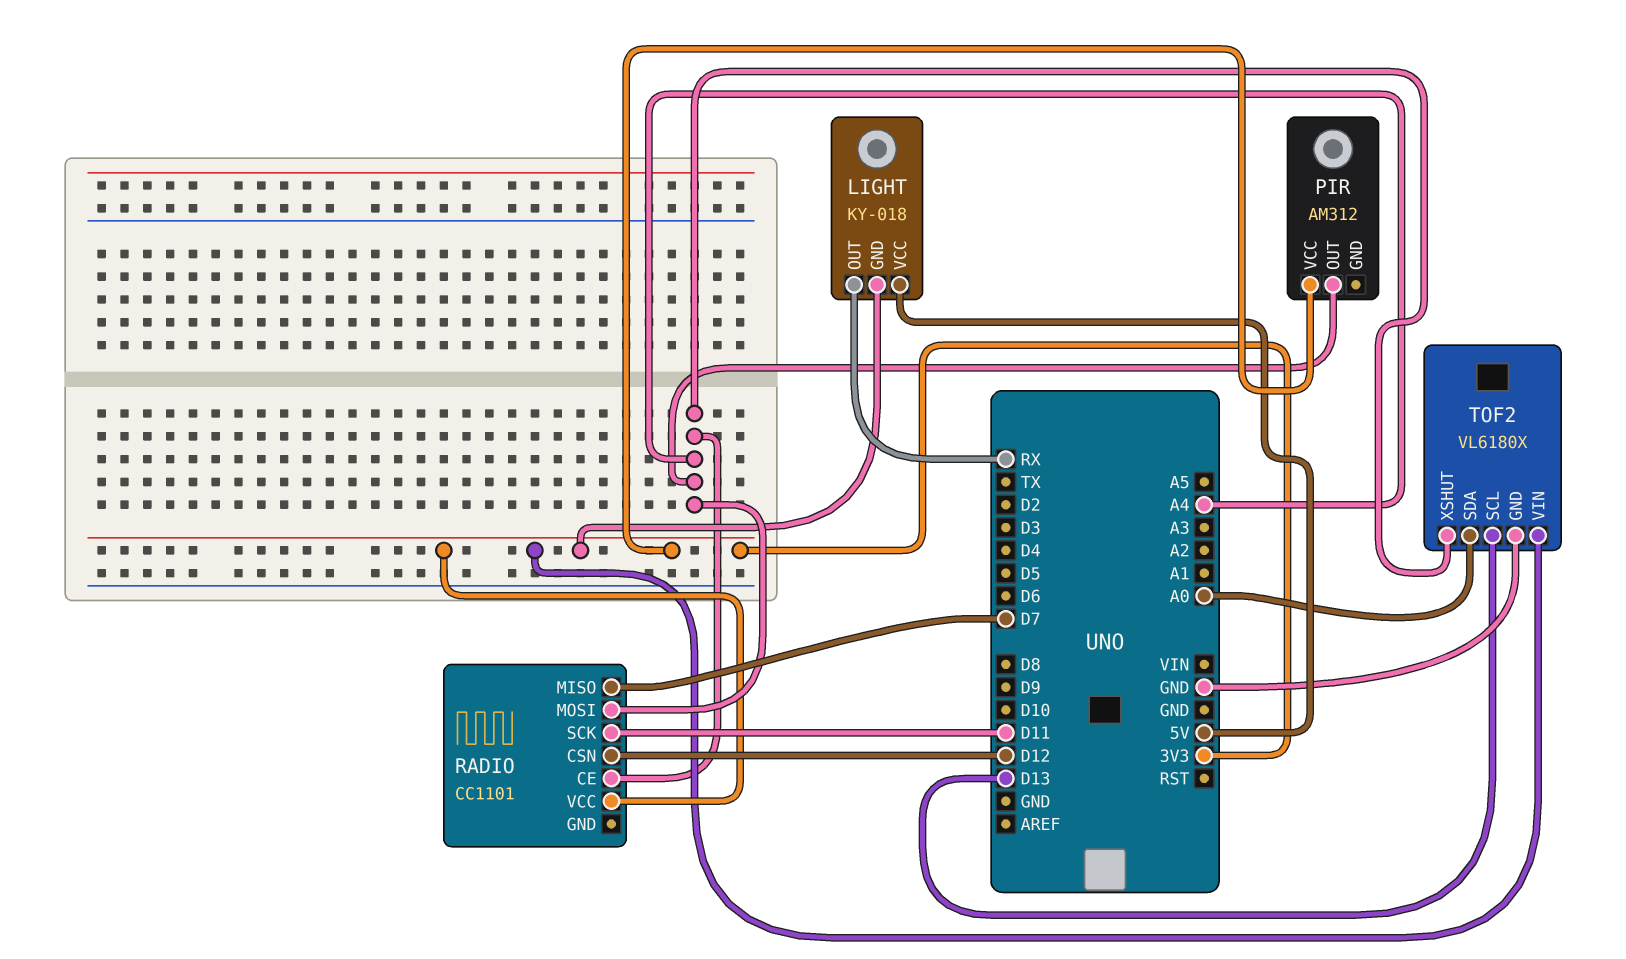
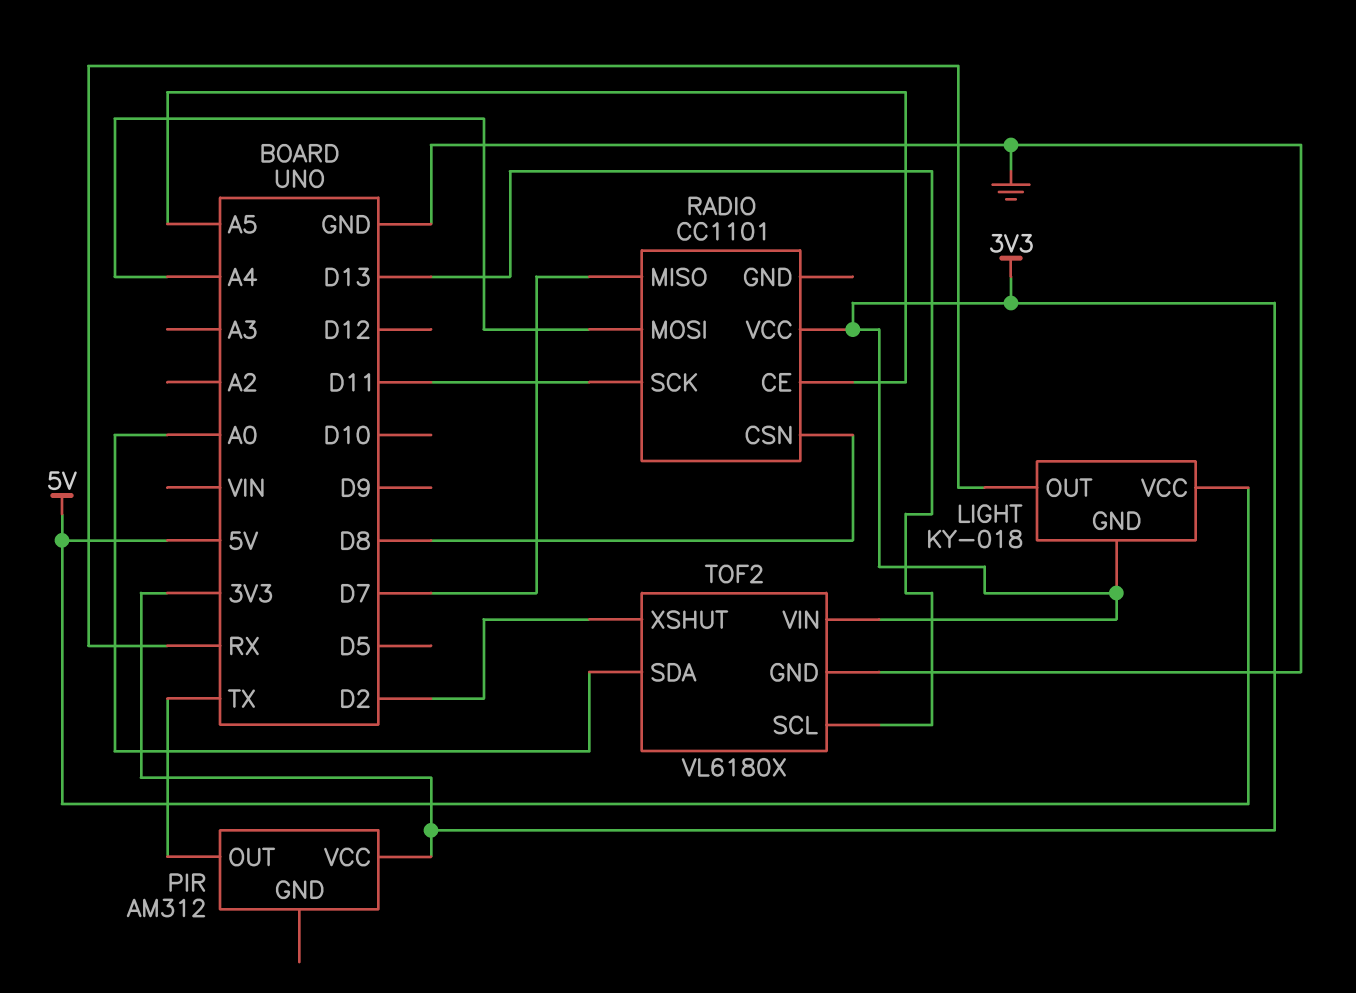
PIR pin OUT: A4 -> TX
RADIO pin CE: A4 -> A5
RADIO pin CSN: D12 -> D8
TOF2 pin XSHUT: A4 -> D2

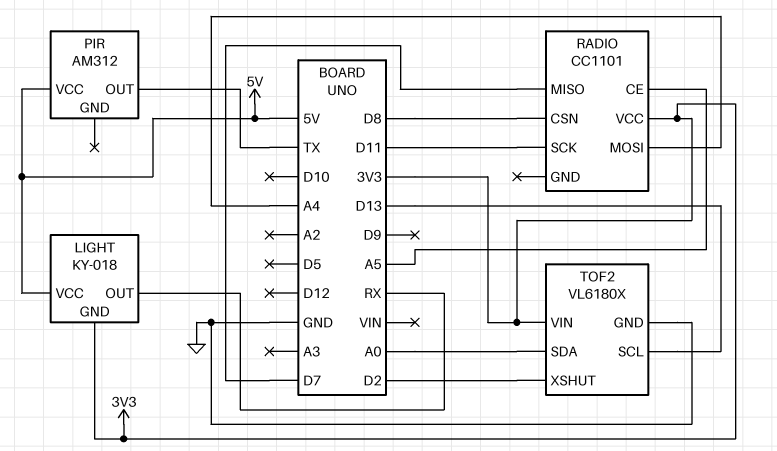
PIR pin VCC: 3V3 -> 5V

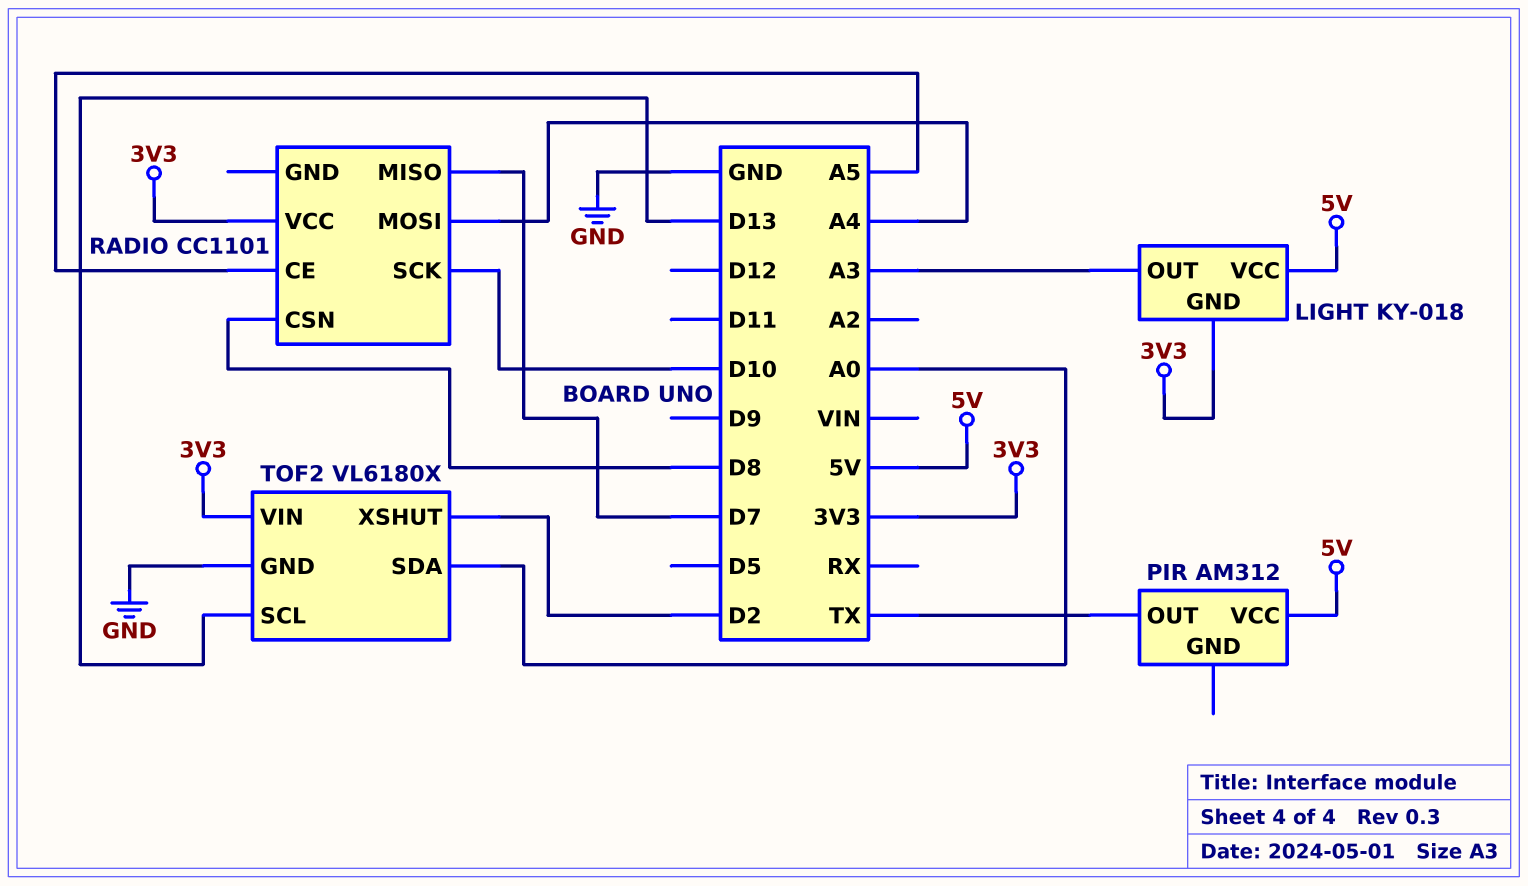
LIGHT pin OUT: RX -> A3
RADIO pin SCK: D11 -> D10

